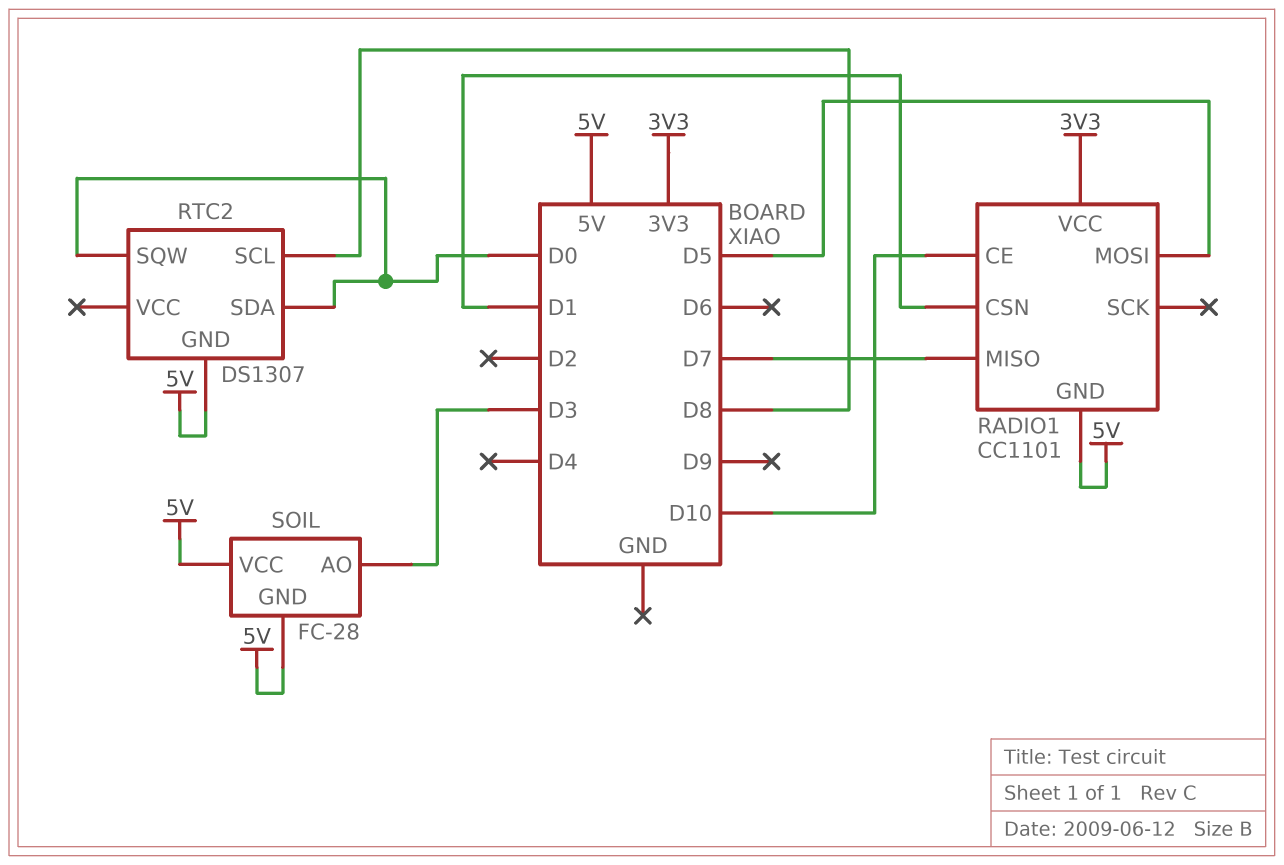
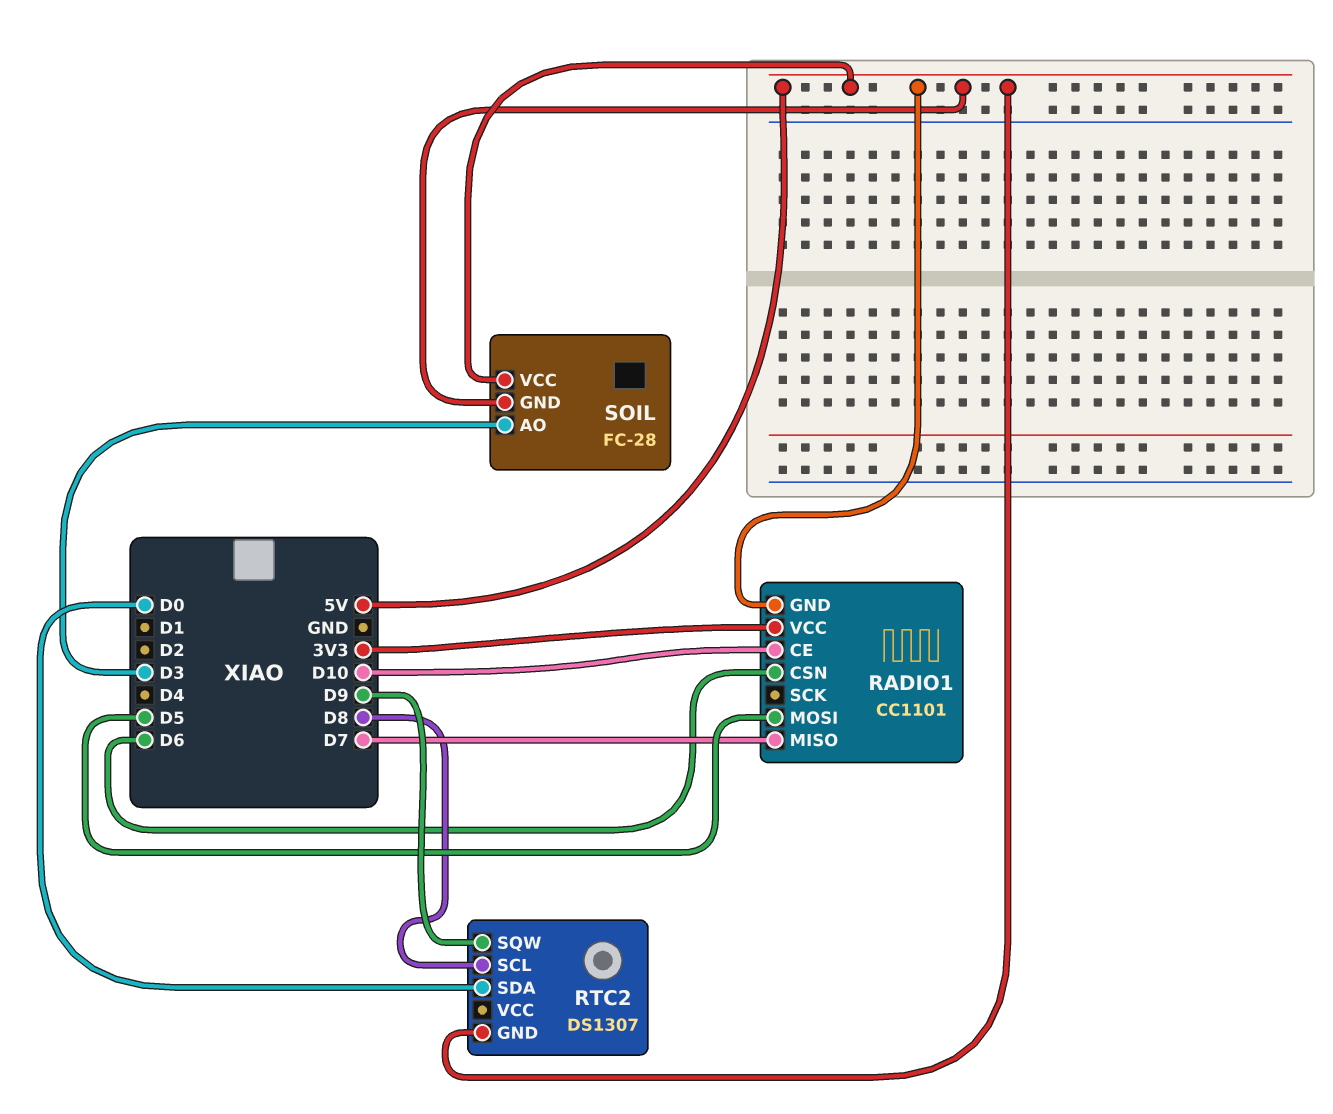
RADIO1 pin CSN: D1 -> D6
RTC2 pin SQW: D0 -> D9

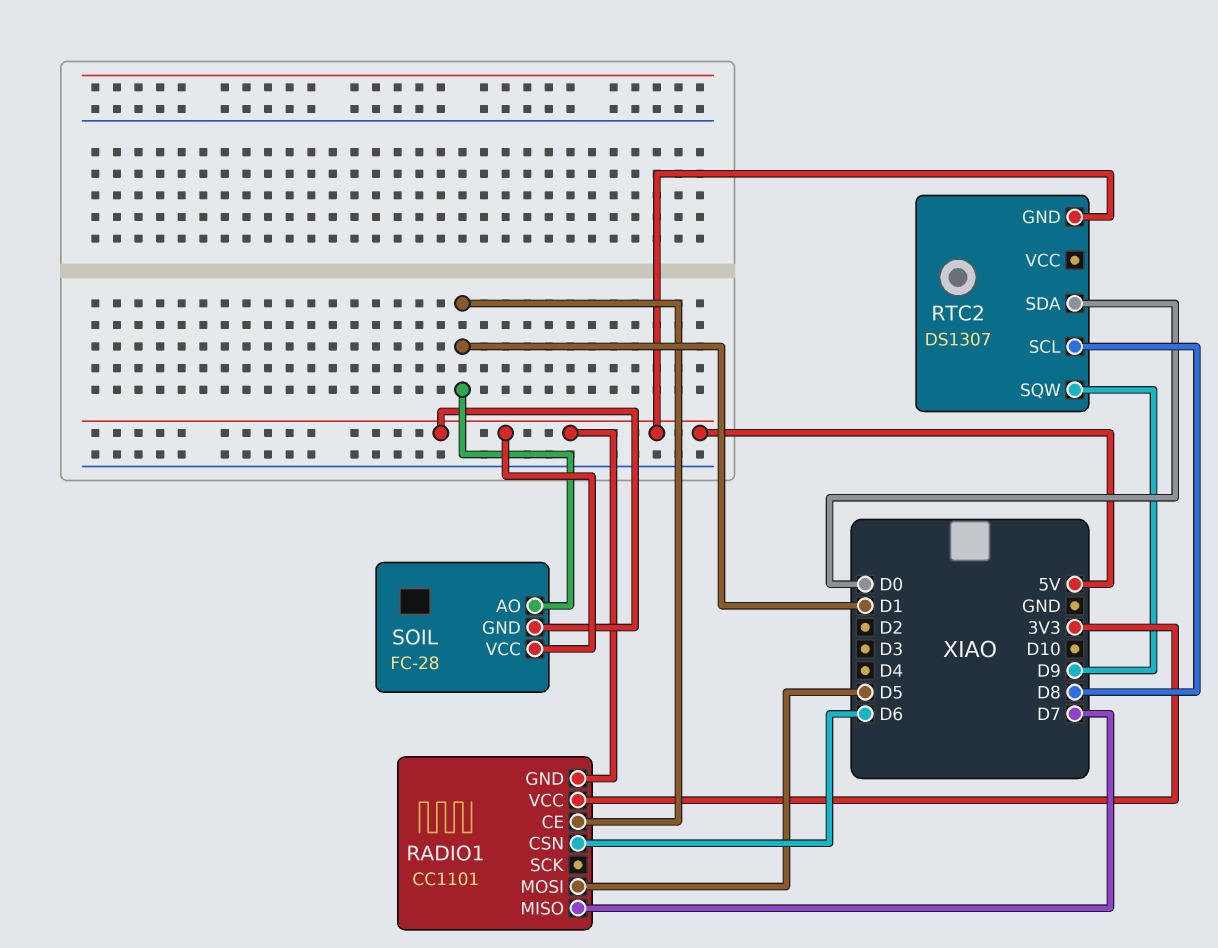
RADIO1 pin CE: D10 -> D1
SOIL pin AO: D3 -> D1

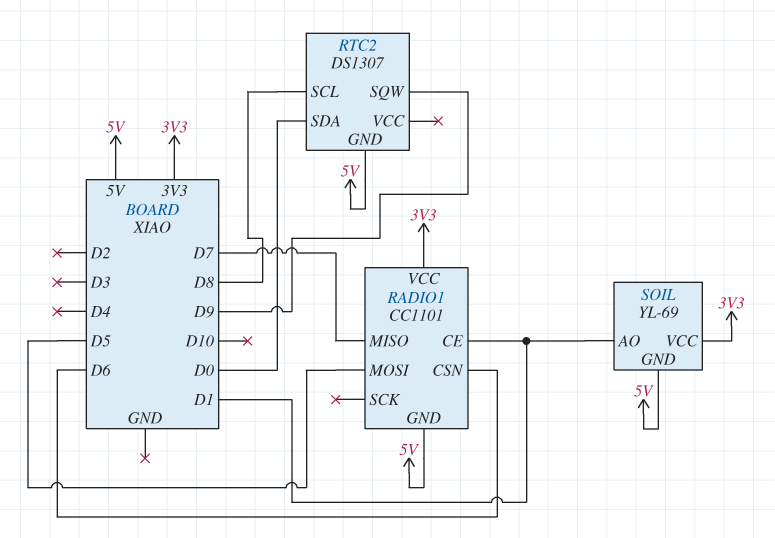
SOIL: FC-28 -> YL-69
SOIL pin VCC: 5V -> 3V3

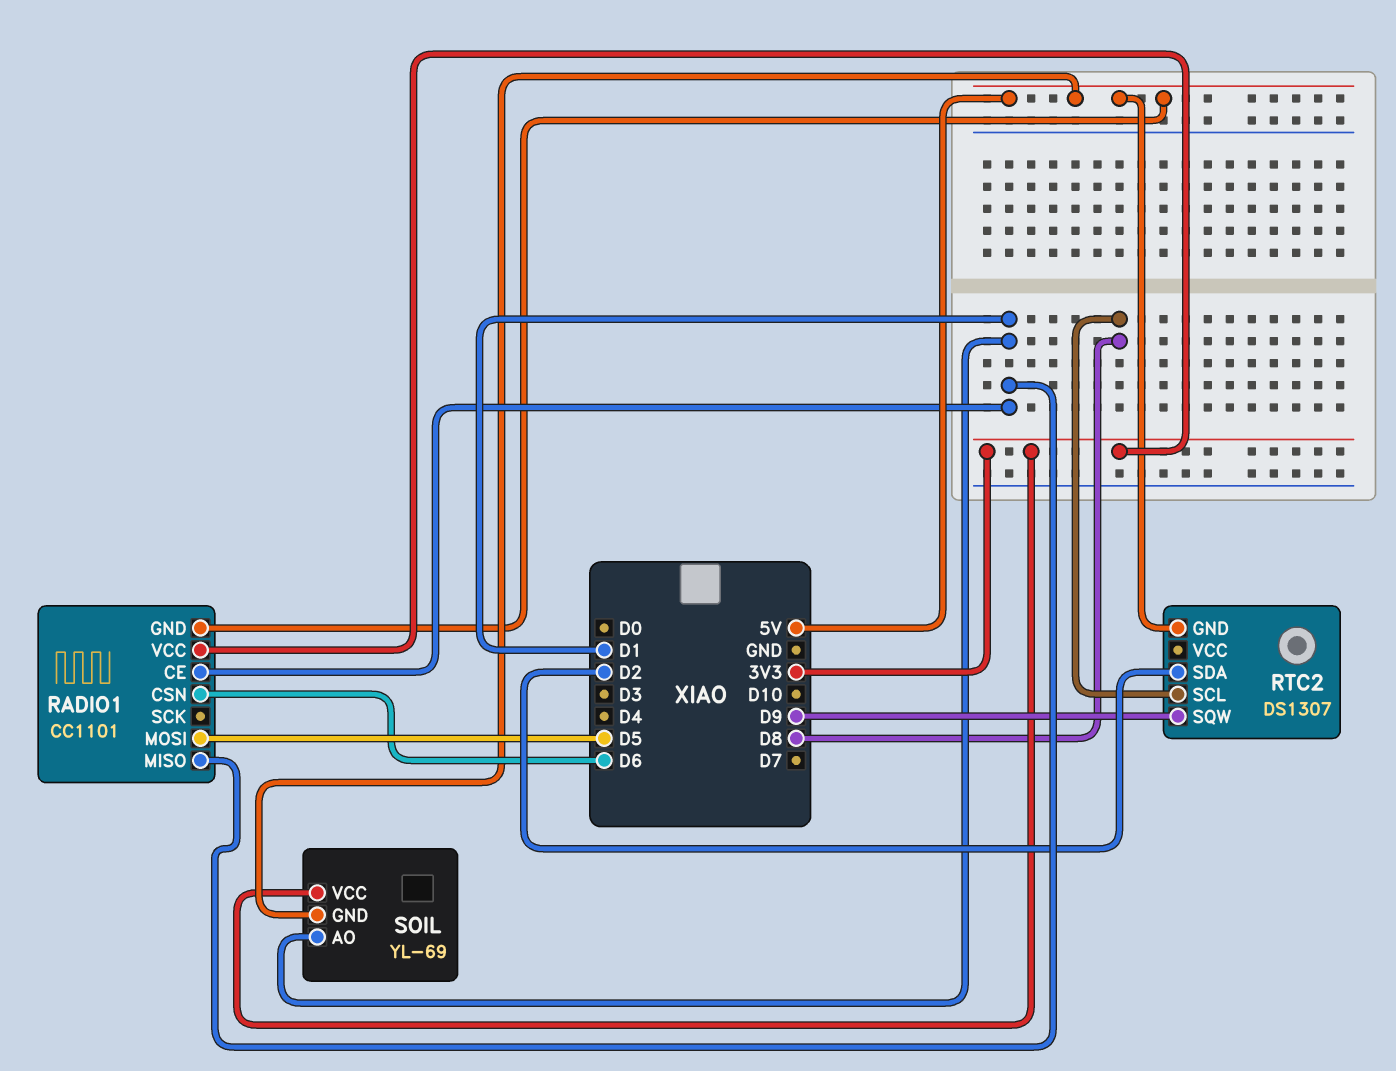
RADIO1 pin MISO: D7 -> D1
RTC2 pin SDA: D0 -> D2

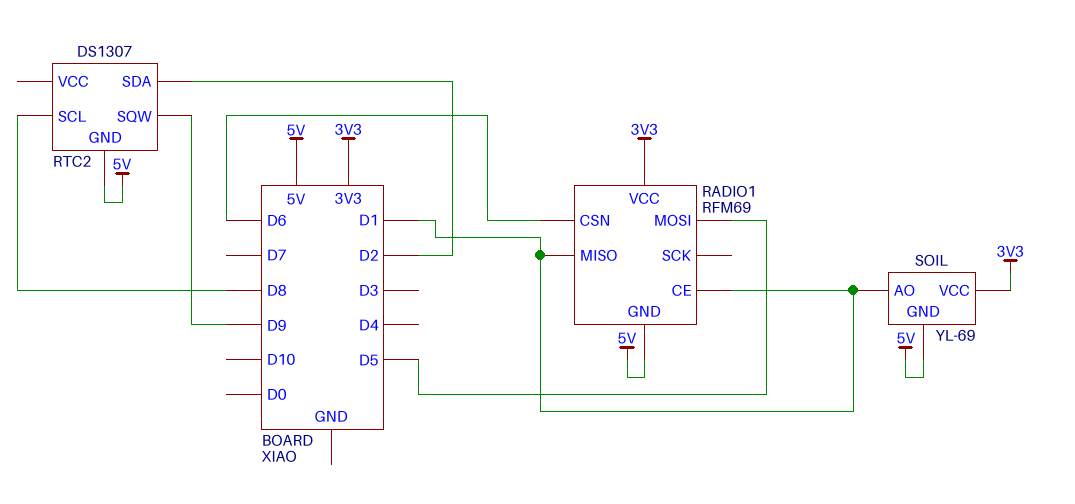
RADIO1: CC1101 -> RFM69

